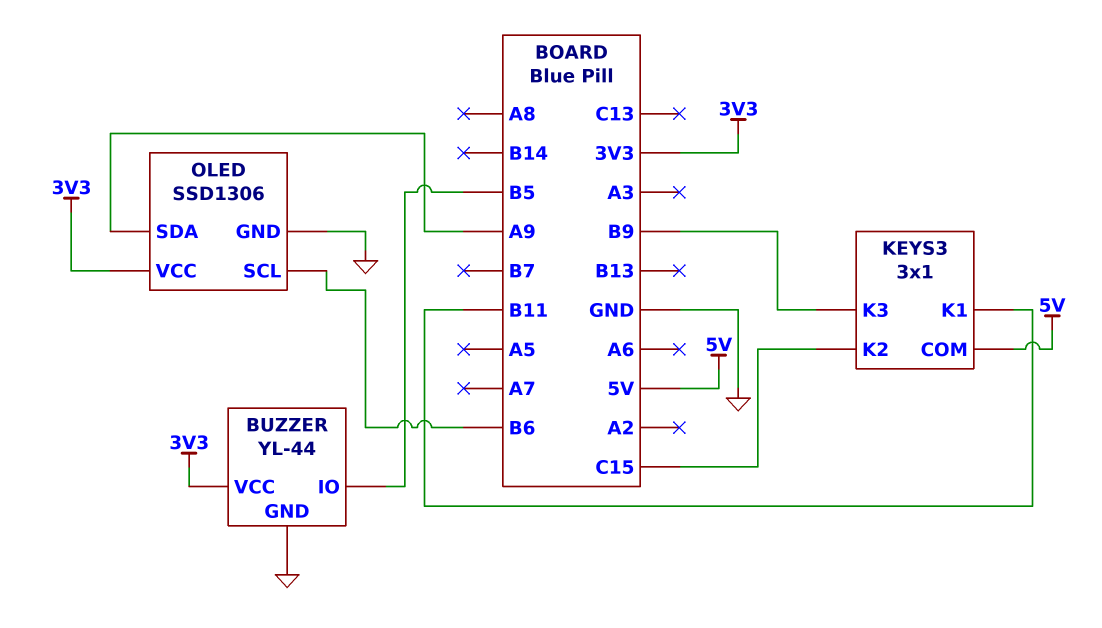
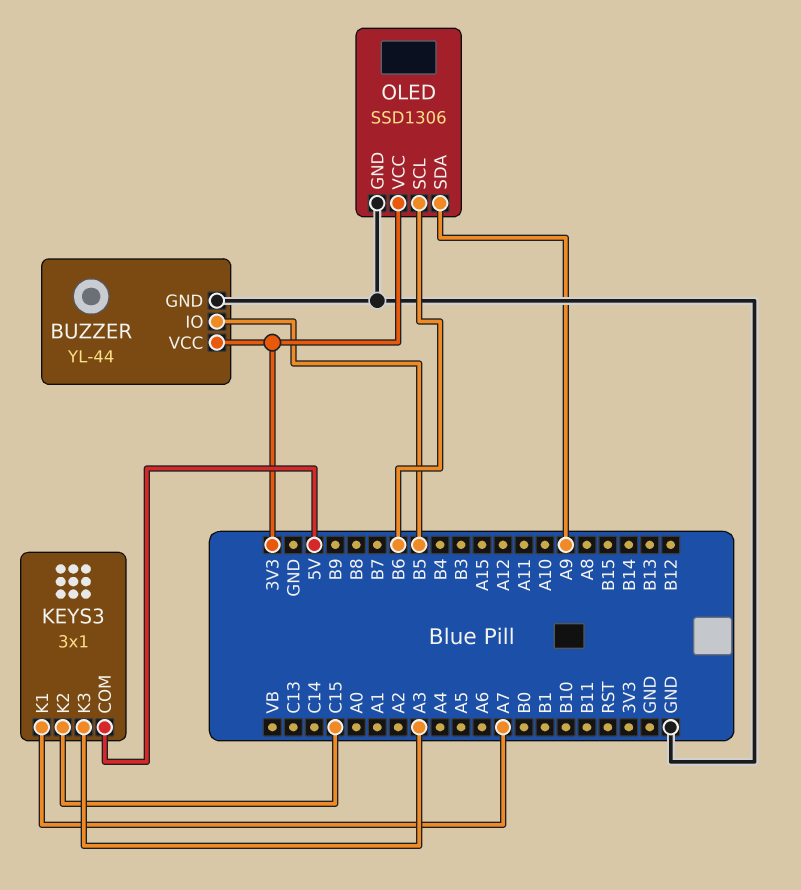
KEYS3 pin K1: B11 -> A7
KEYS3 pin K3: B9 -> A3

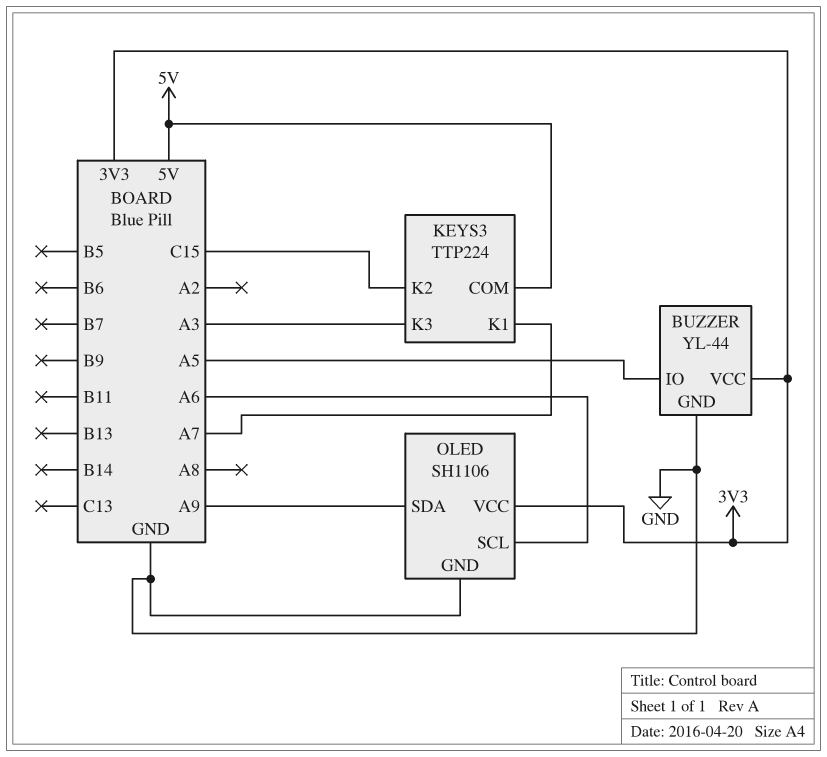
BUZZER pin IO: B5 -> A5
KEYS3: 3x1 -> TTP224
OLED: SSD1306 -> SH1106
OLED pin SCL: B6 -> A6

